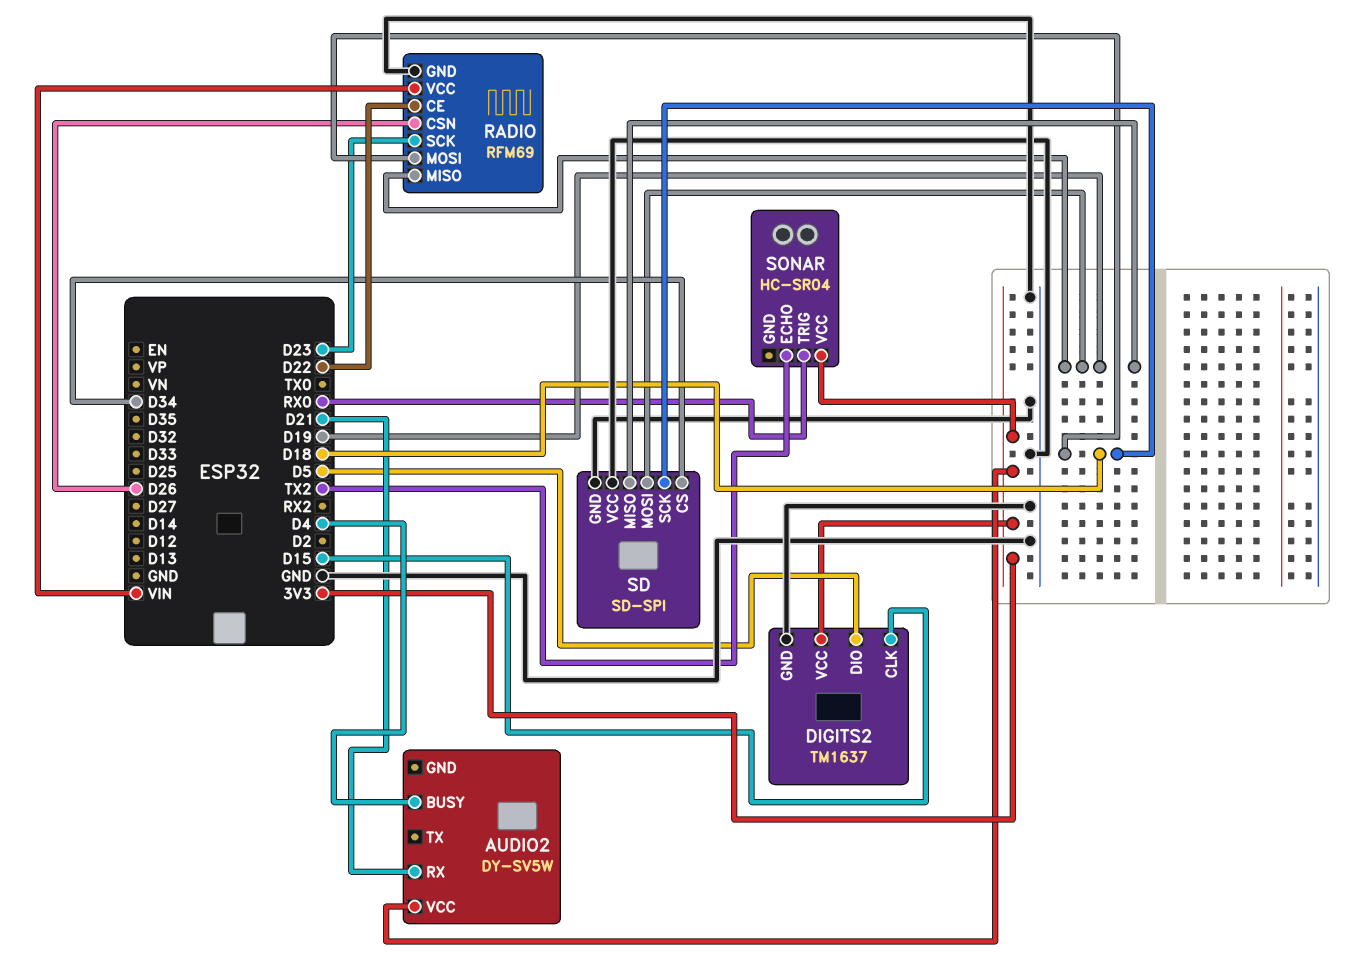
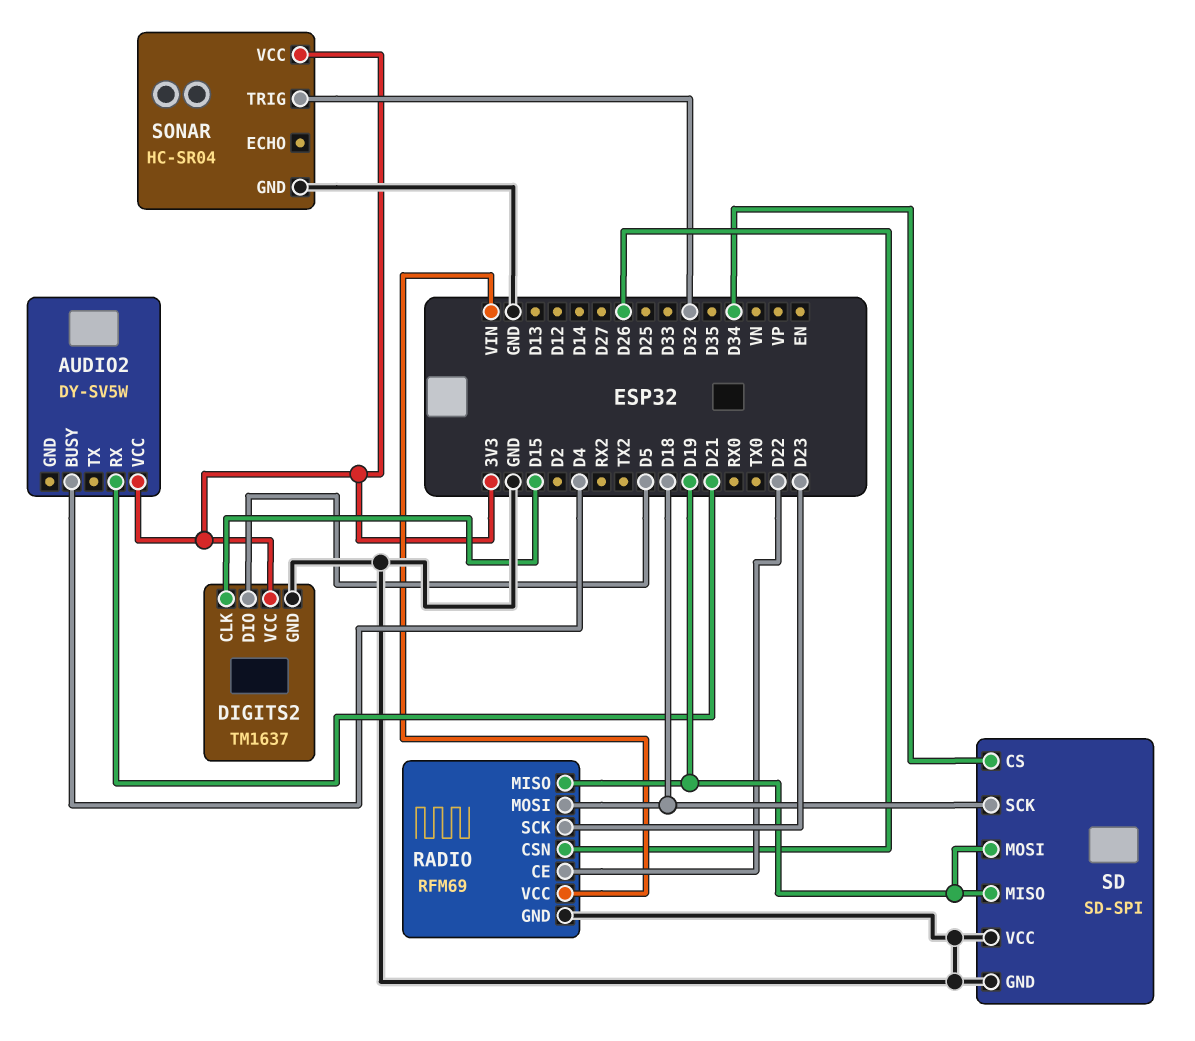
SONAR pin ECHO: TX2 -> none
SONAR pin GND: none -> GND
SONAR pin TRIG: RX0 -> D32

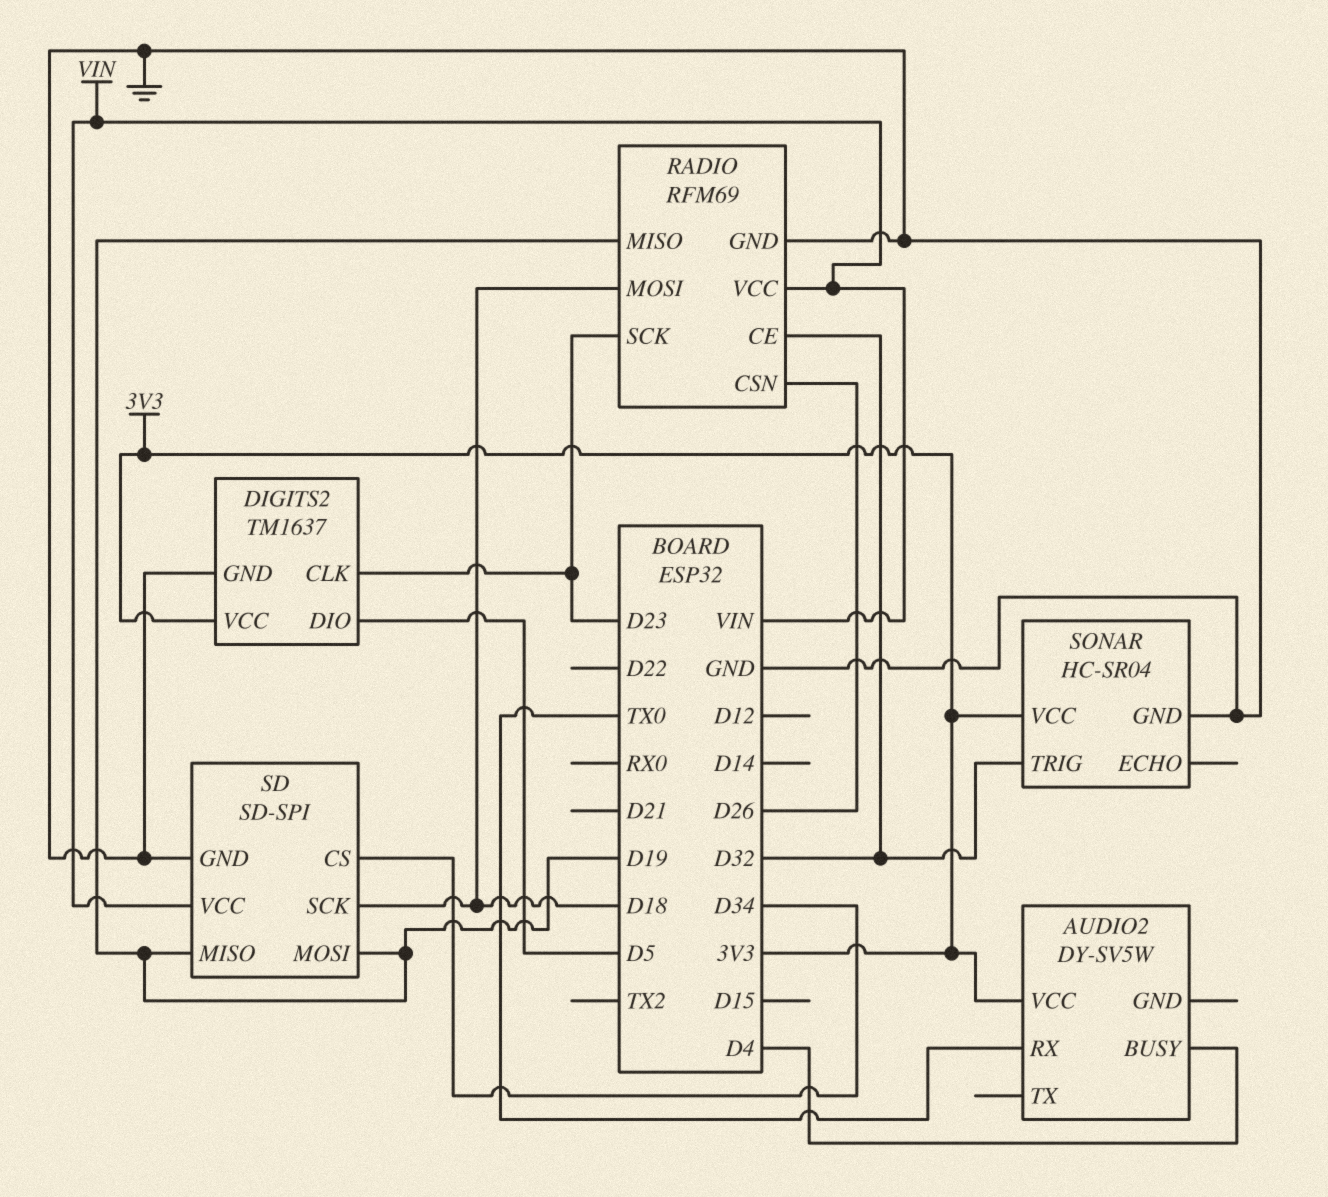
AUDIO2 pin RX: D21 -> TX0
DIGITS2 pin CLK: D15 -> D23
RADIO pin CE: D22 -> D32
SD pin VCC: GND -> VIN

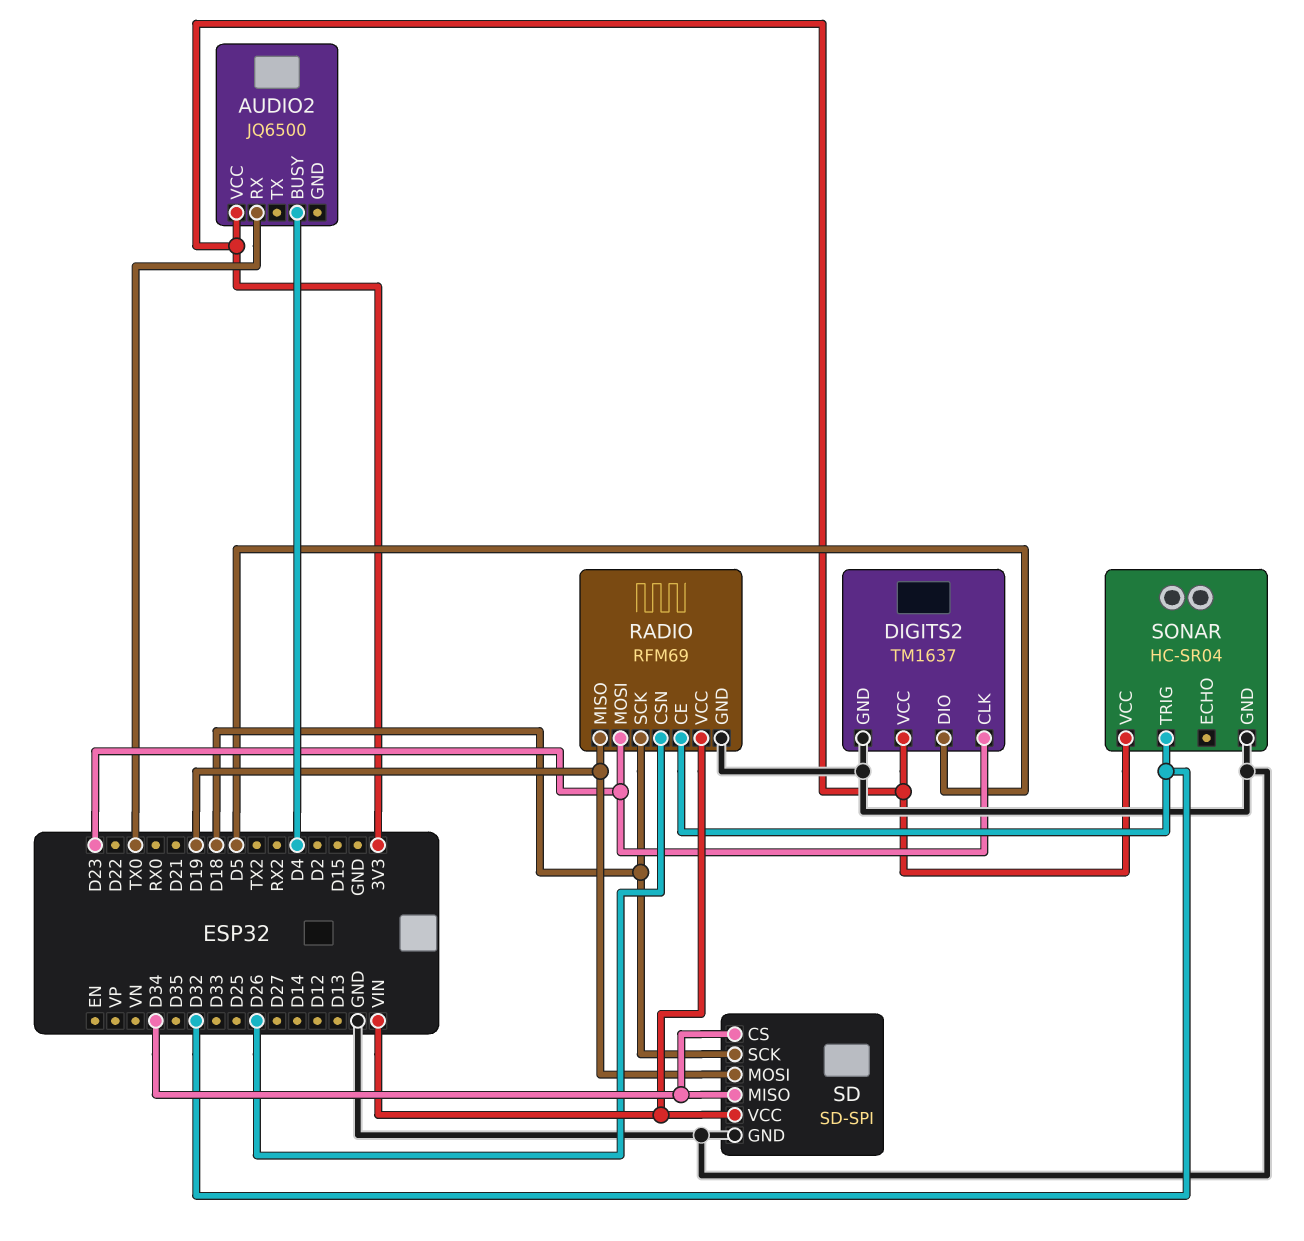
AUDIO2: DY-SV5W -> JQ6500
RADIO pin MOSI: D18 -> D23
RADIO pin SCK: D23 -> D18
SD pin MISO: D19 -> D34

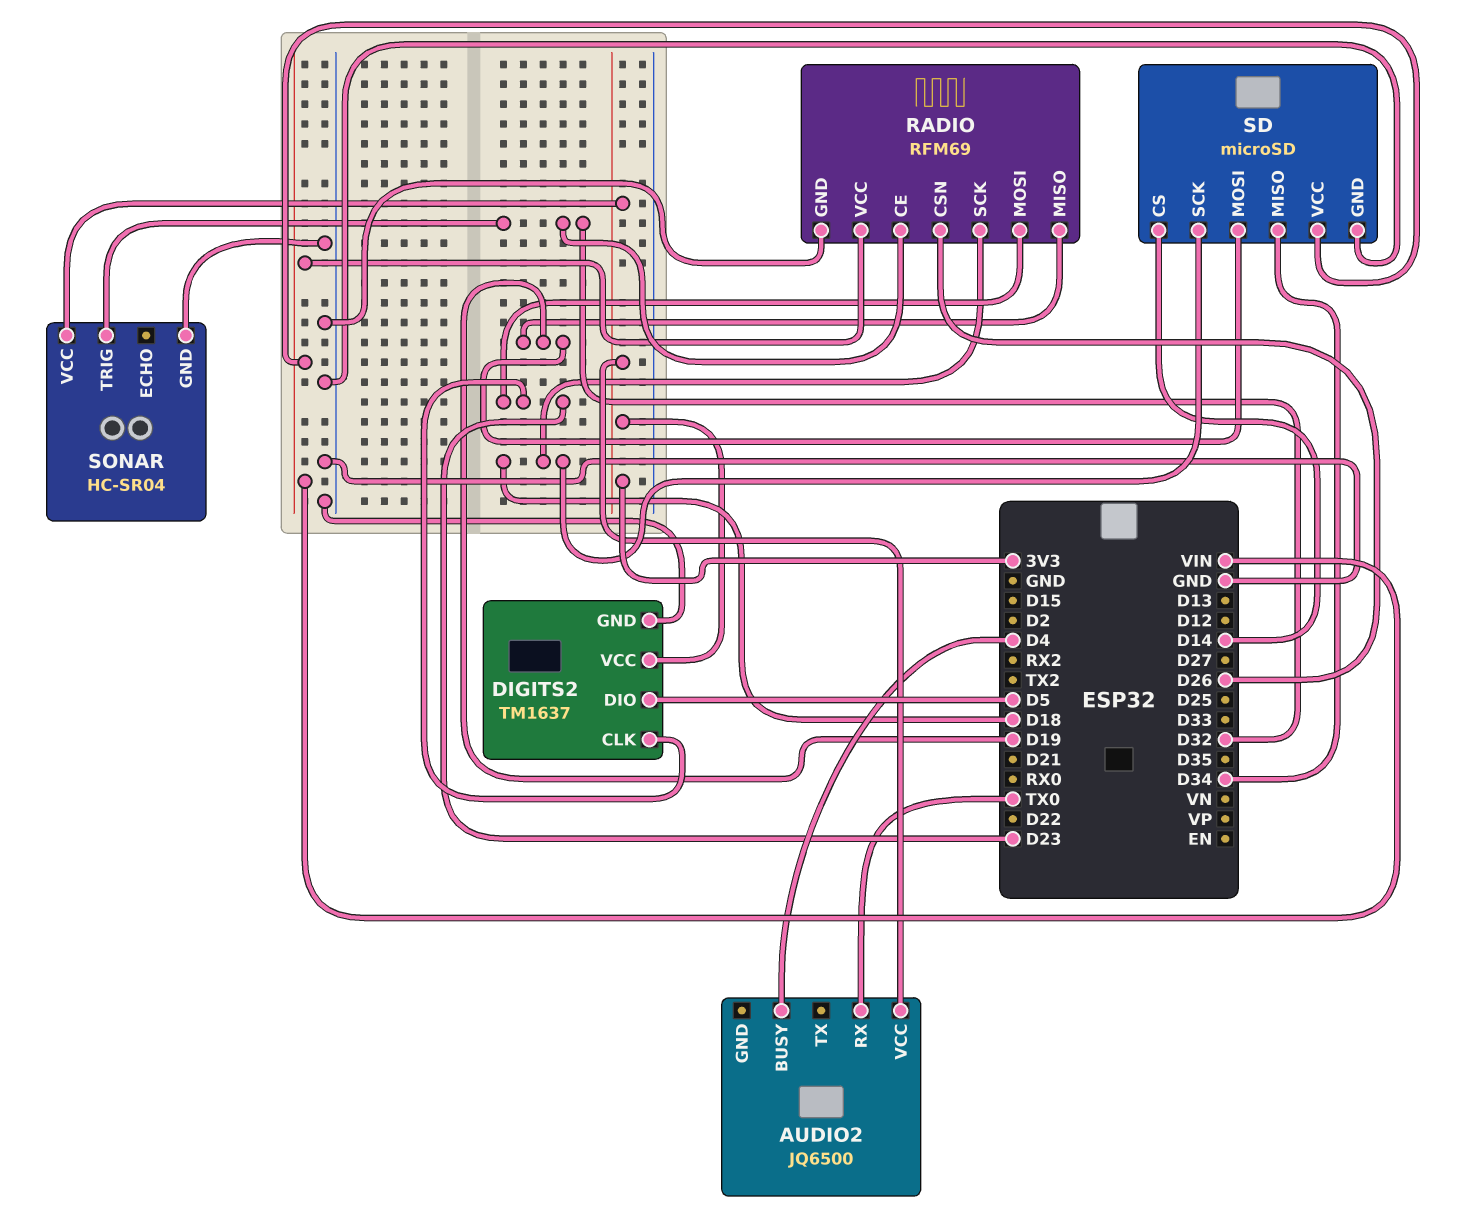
SD: SD-SPI -> microSD
SD pin CS: D34 -> D14

